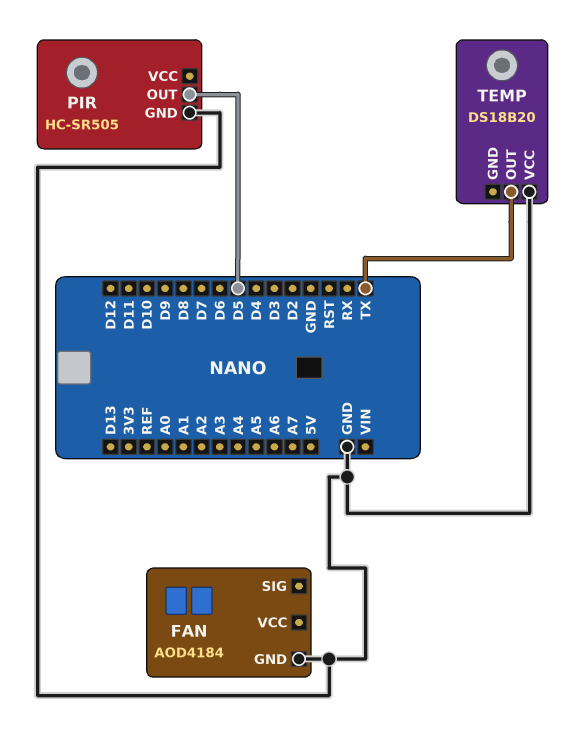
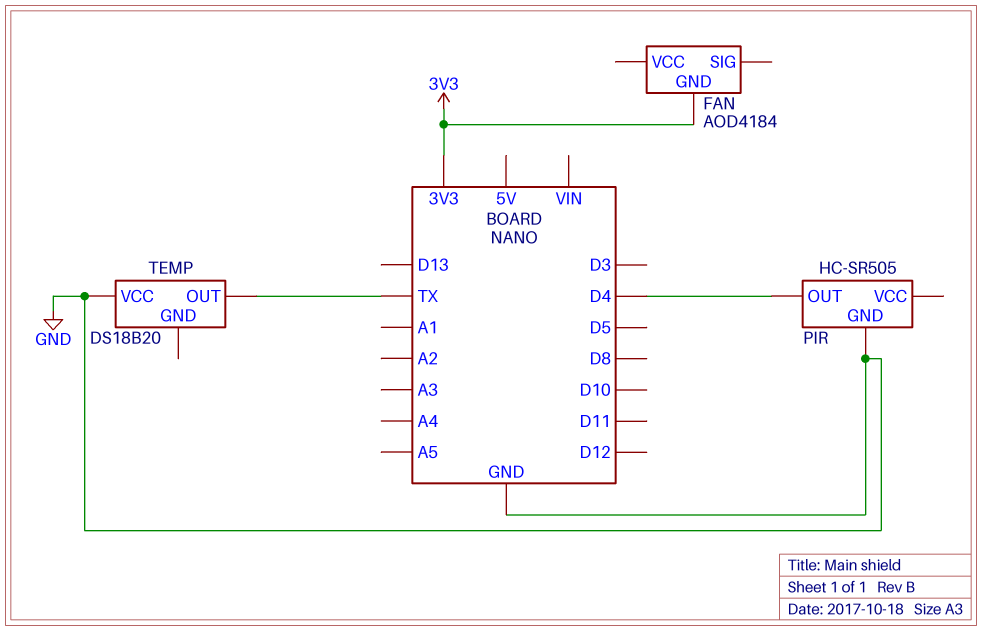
FAN pin GND: GND -> 3V3
PIR pin OUT: D5 -> D4

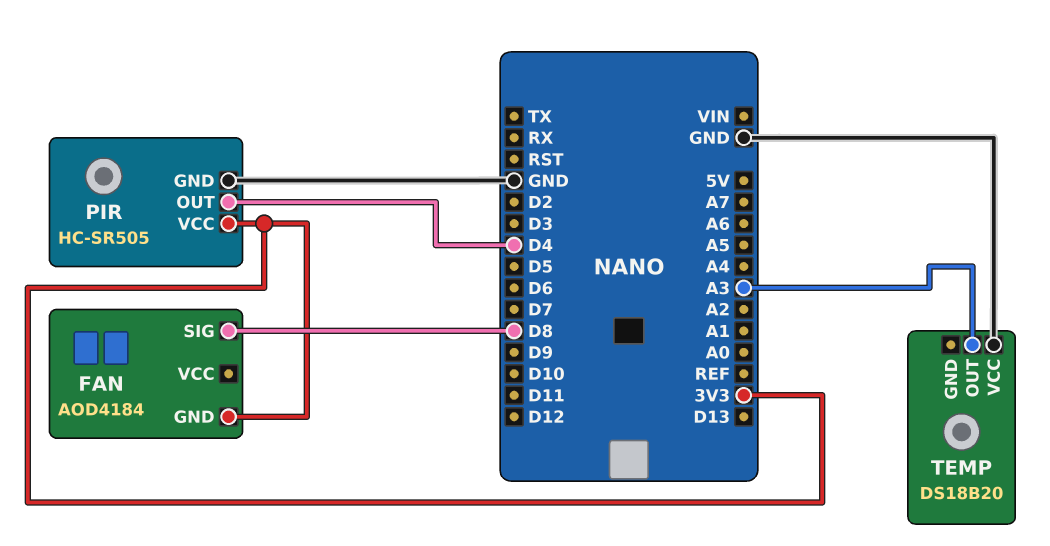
FAN pin SIG: none -> D8
PIR pin VCC: none -> 3V3
TEMP pin OUT: TX -> A3

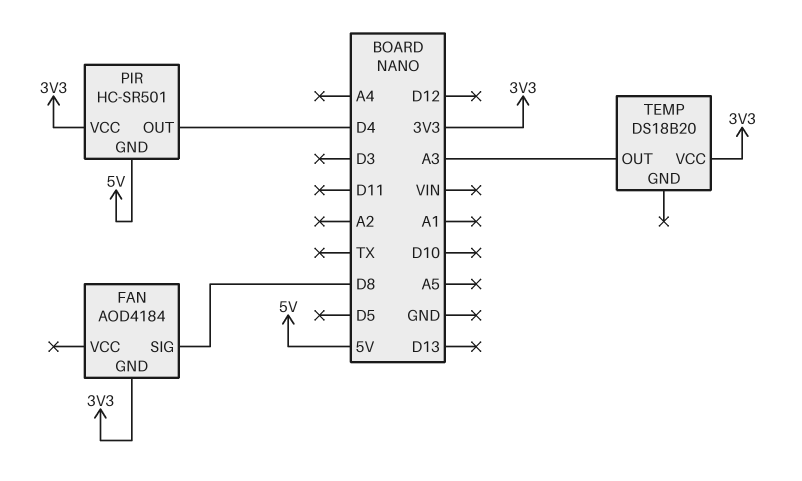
PIR: HC-SR505 -> HC-SR501
PIR pin GND: GND -> 5V
TEMP pin VCC: GND -> 3V3

